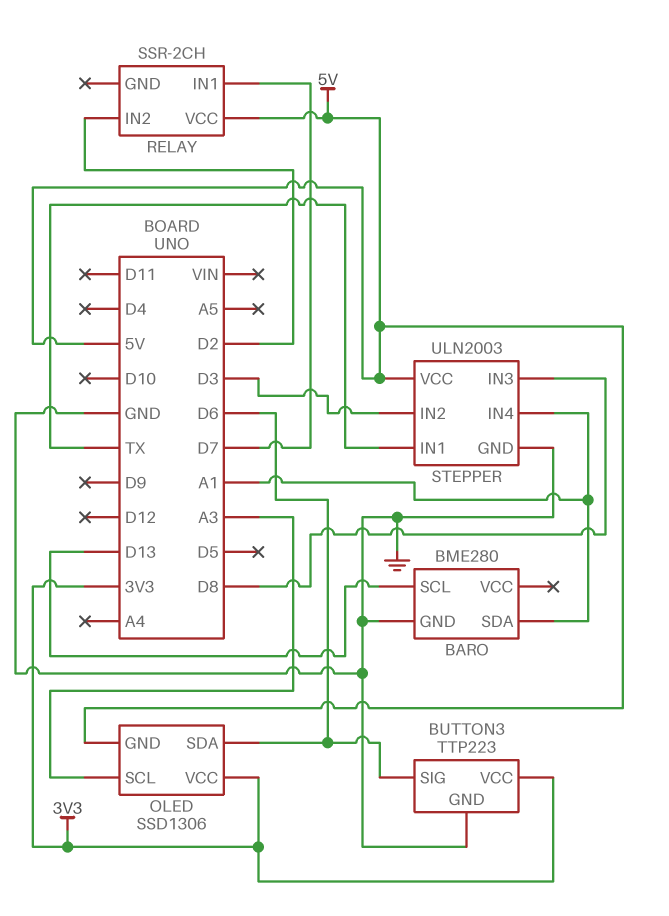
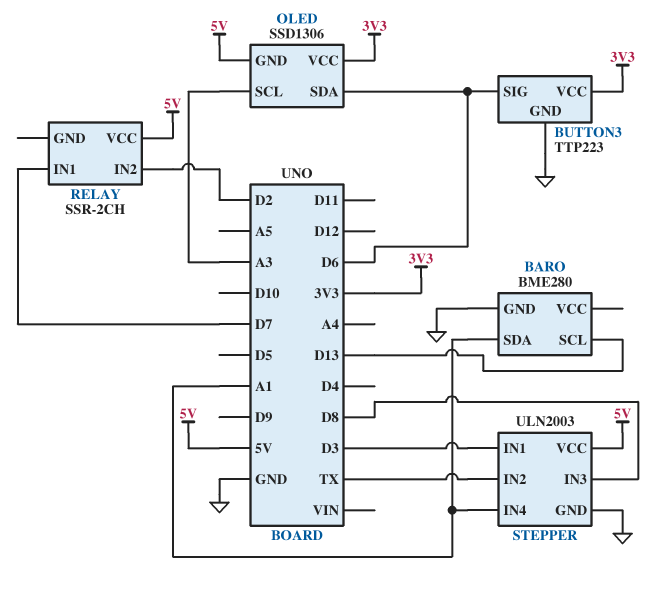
STEPPER pin IN1: TX -> D3
STEPPER pin IN2: D3 -> TX

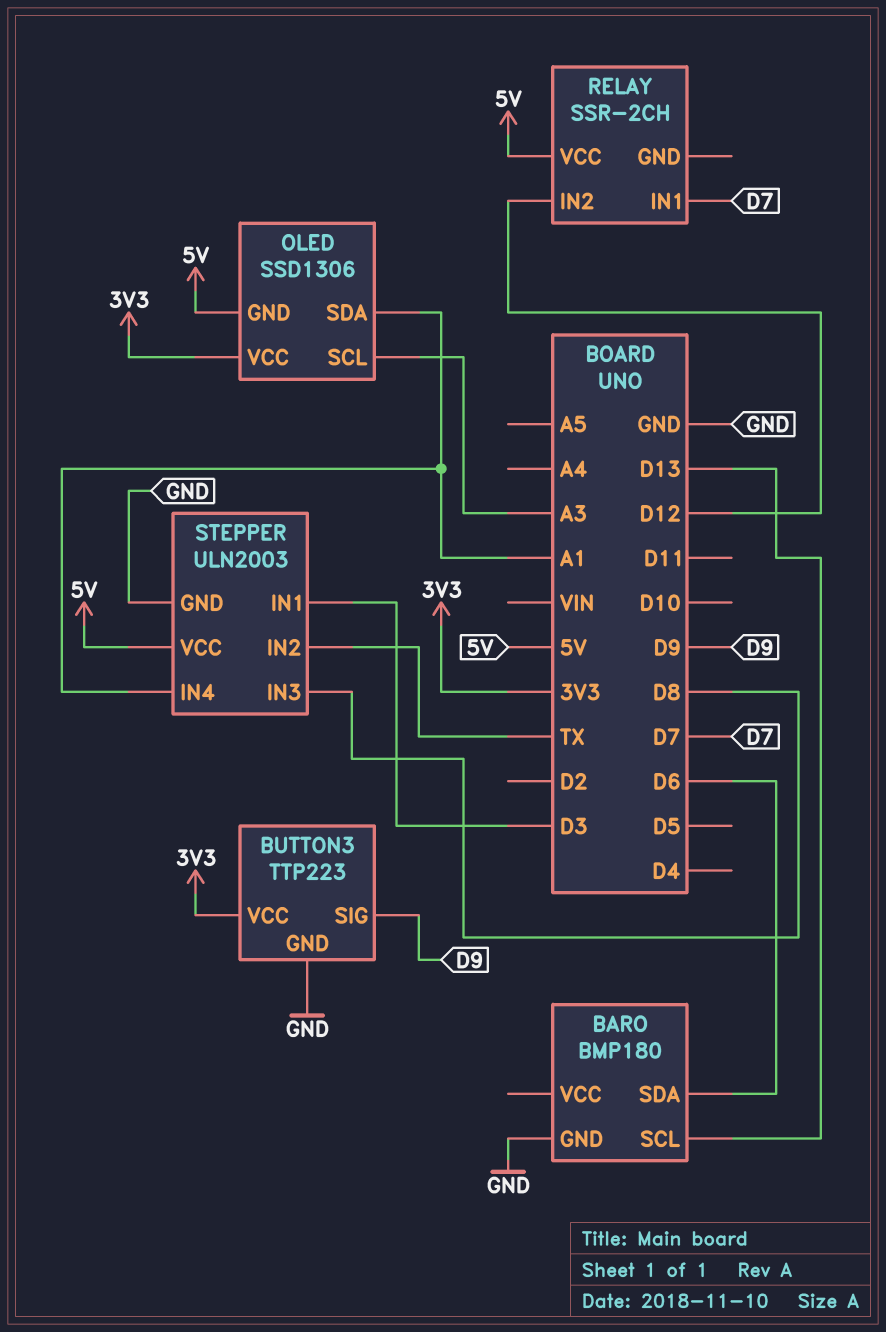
BARO: BME280 -> BMP180
BARO pin SDA: A1 -> D6
BUTTON3 pin SIG: D6 -> D9
OLED pin SDA: D6 -> A1
RELAY pin IN2: D2 -> D12

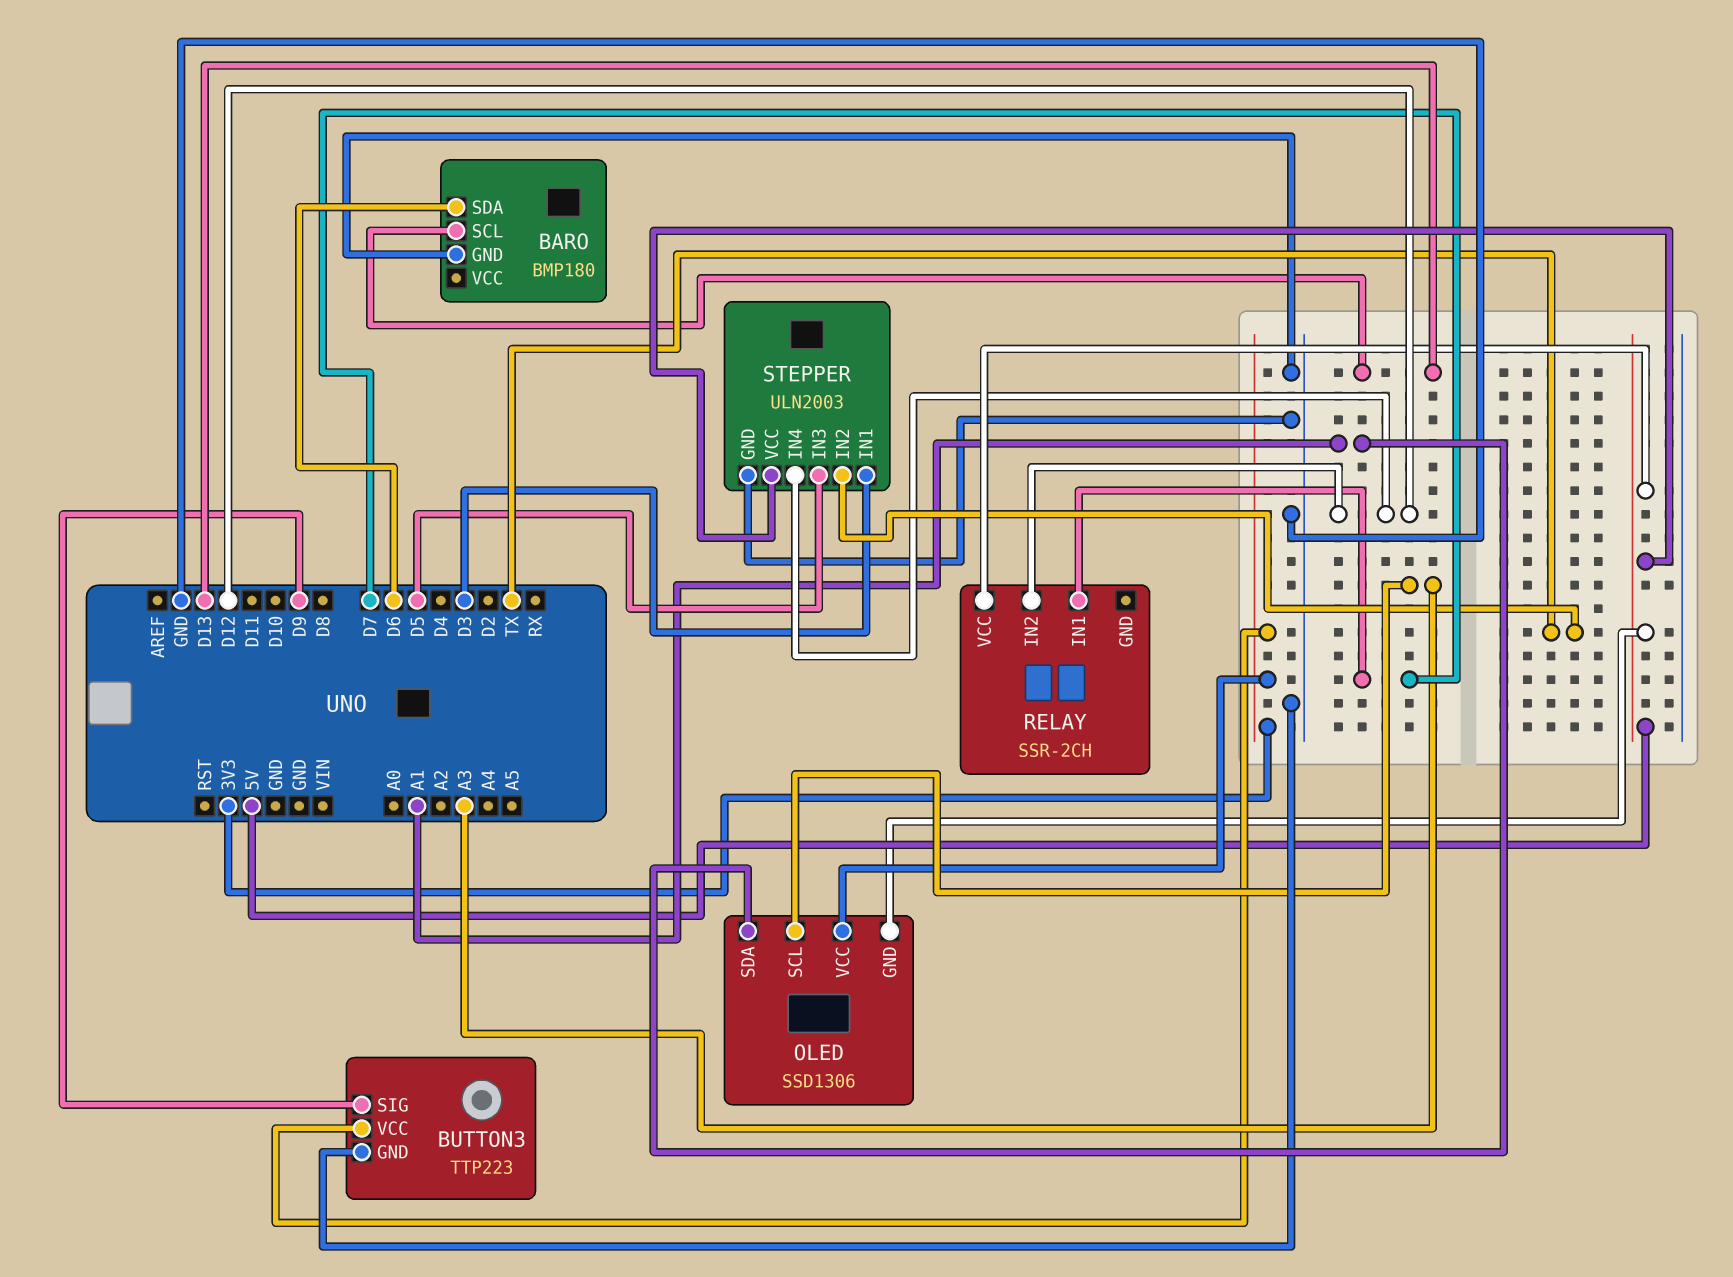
STEPPER pin IN3: D8 -> D5
STEPPER pin IN4: A1 -> D12

